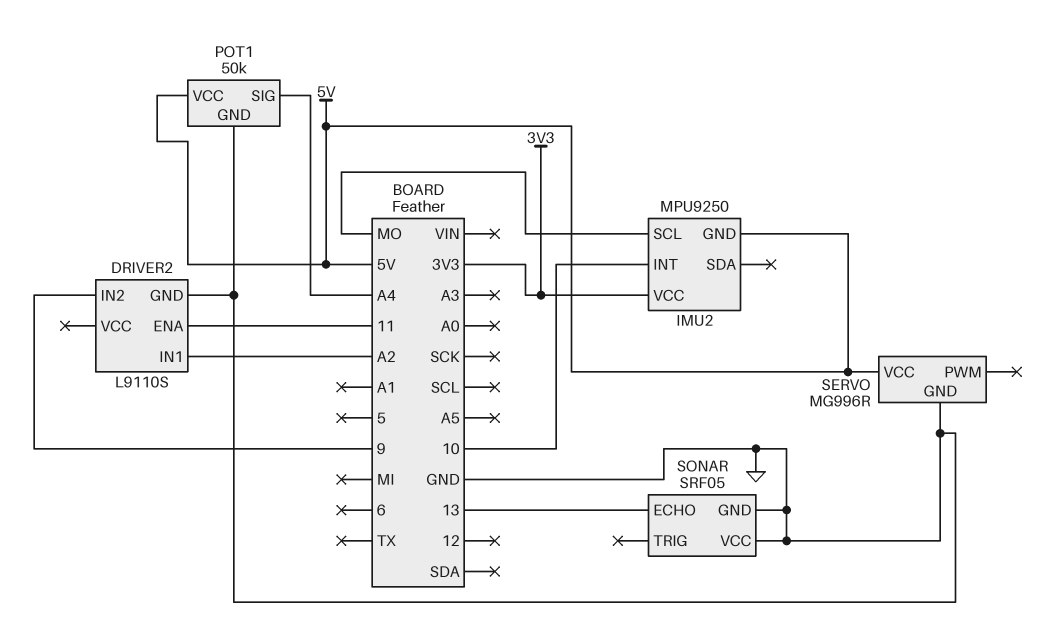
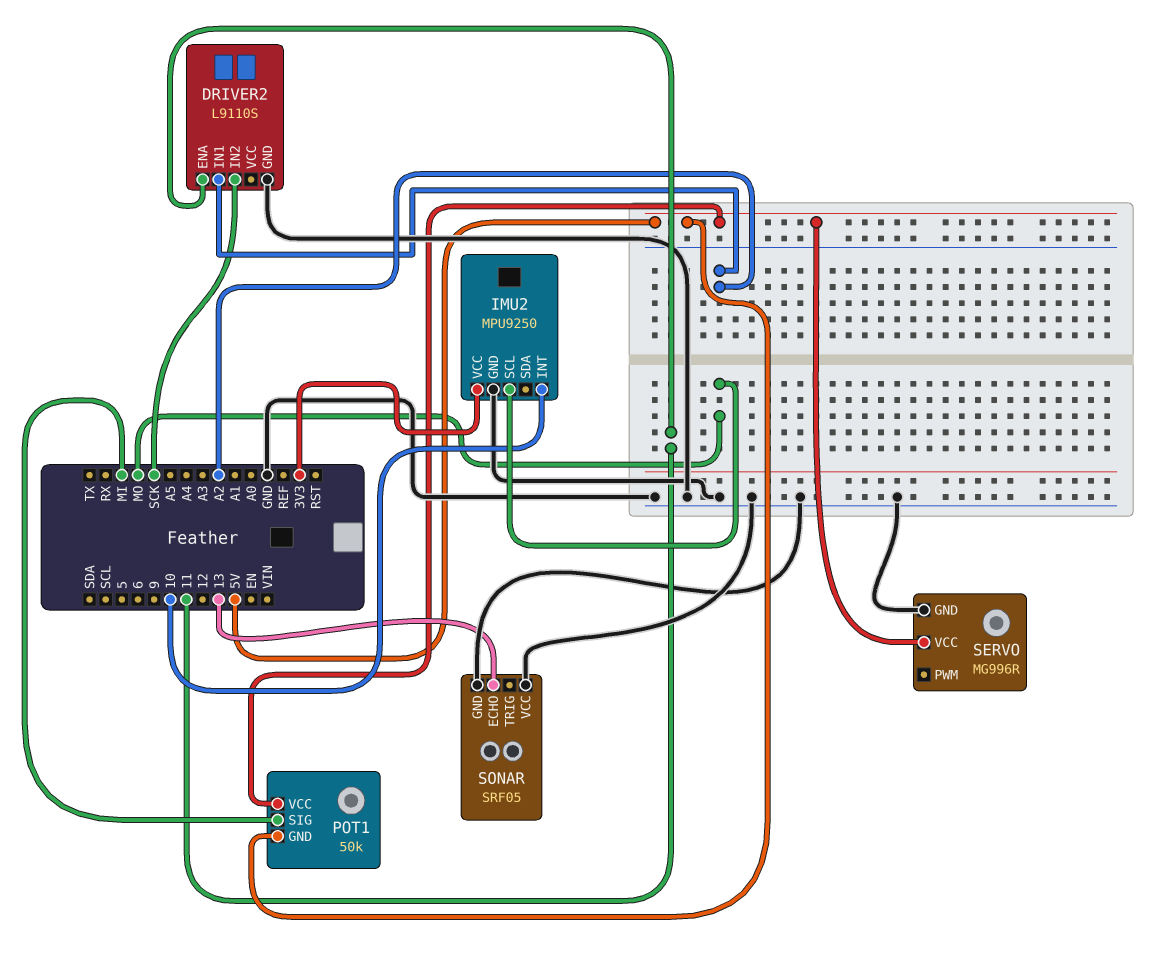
DRIVER2 pin IN2: 9 -> SCK
IMU2 pin GND: 5V -> GND
POT1 pin GND: GND -> 5V
POT1 pin SIG: A4 -> MI

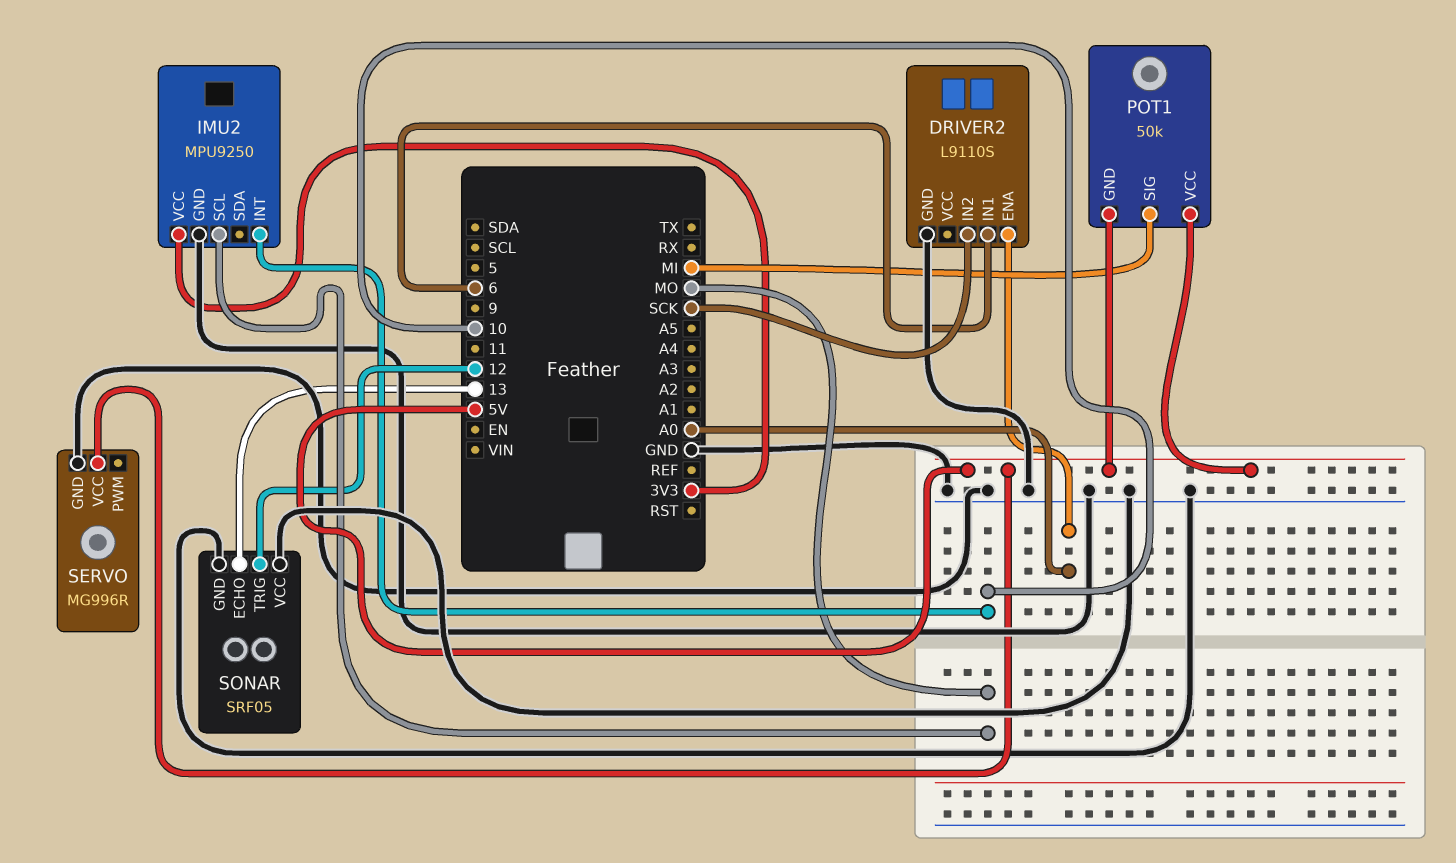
DRIVER2 pin ENA: 11 -> A0
DRIVER2 pin IN1: A2 -> 6
SONAR pin TRIG: none -> 12

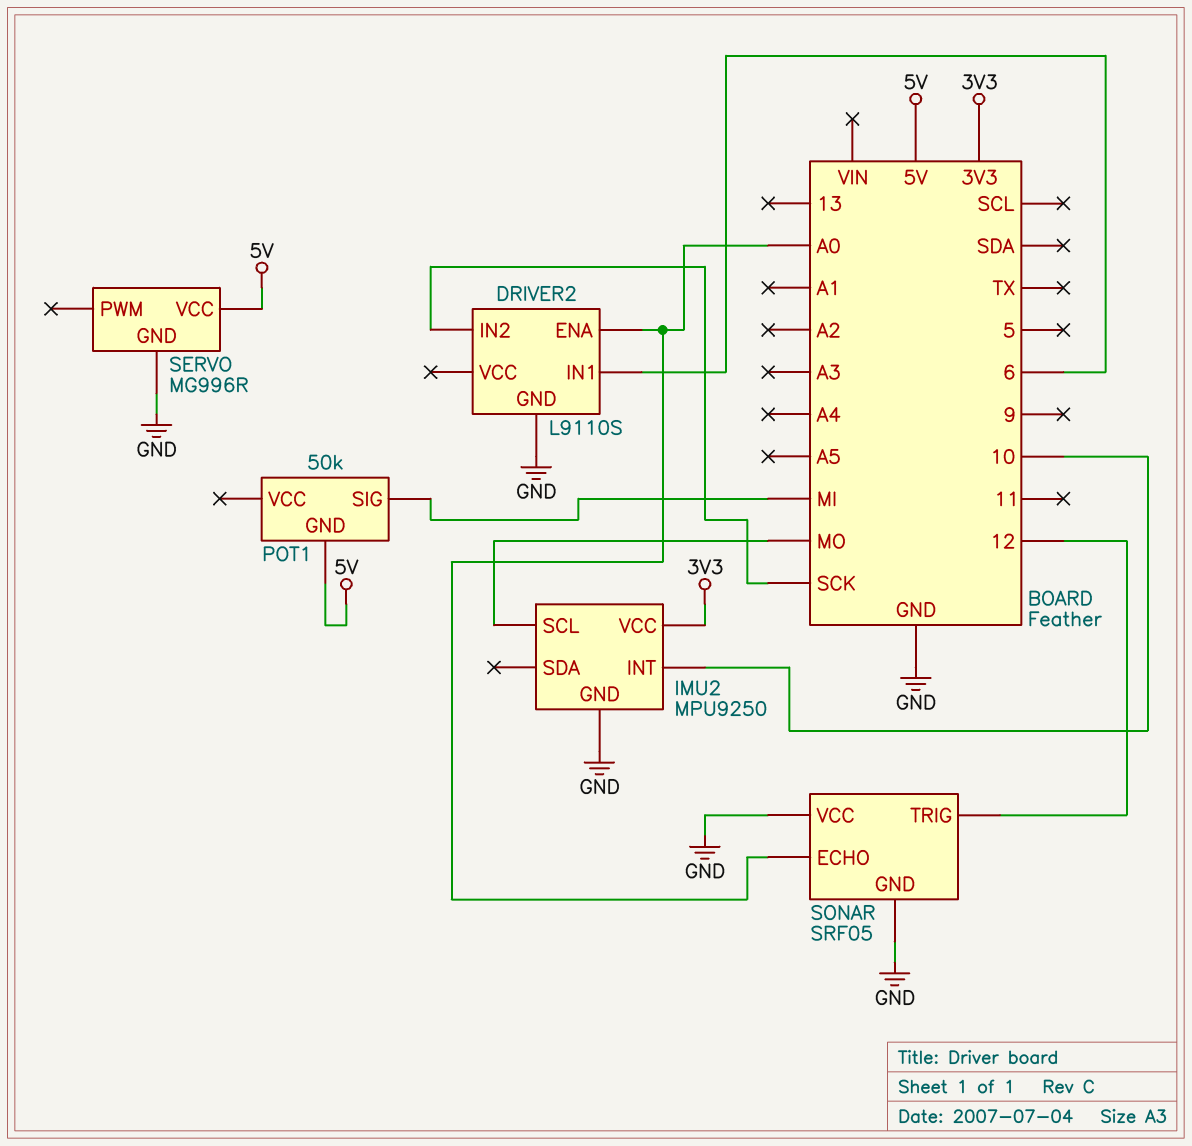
POT1 pin VCC: 5V -> none
SONAR pin ECHO: 13 -> A0

